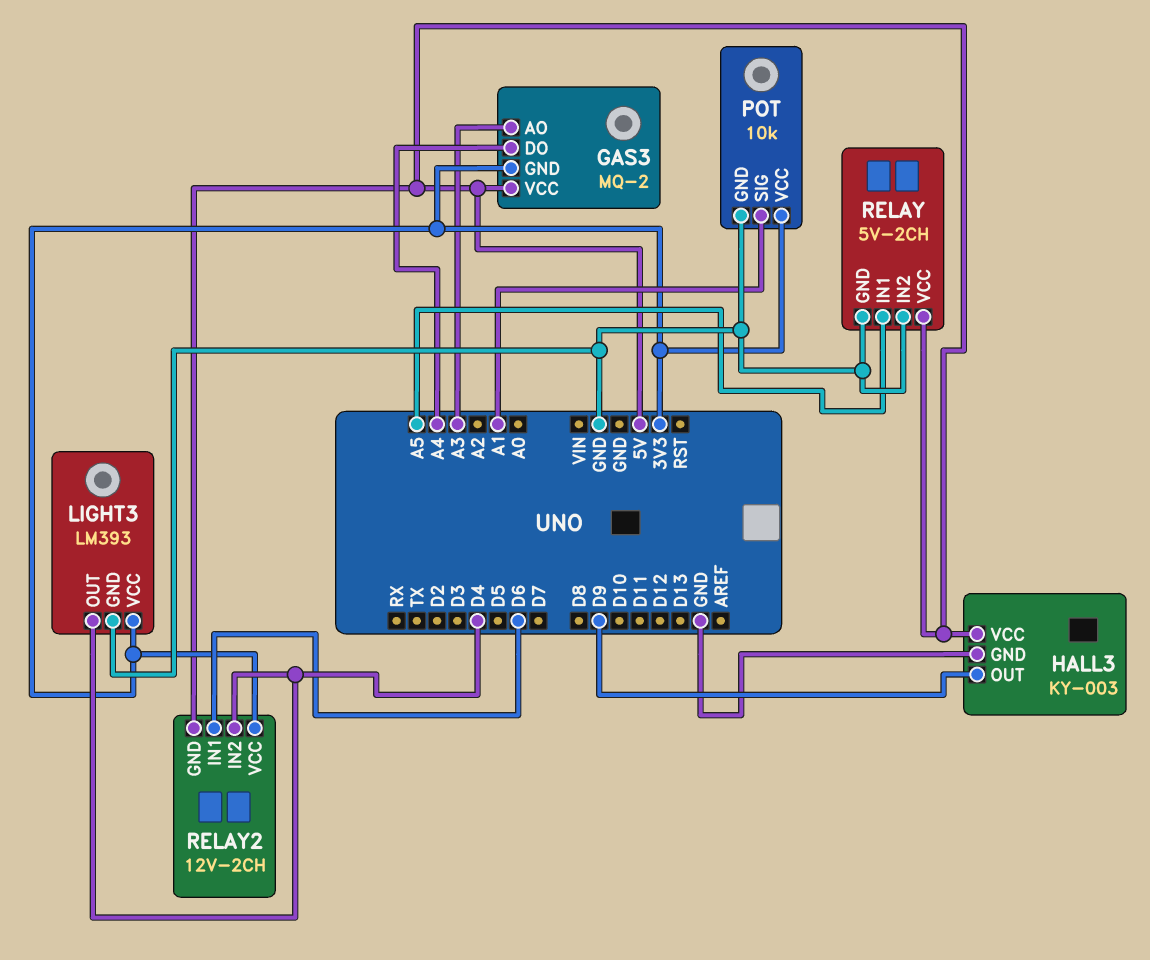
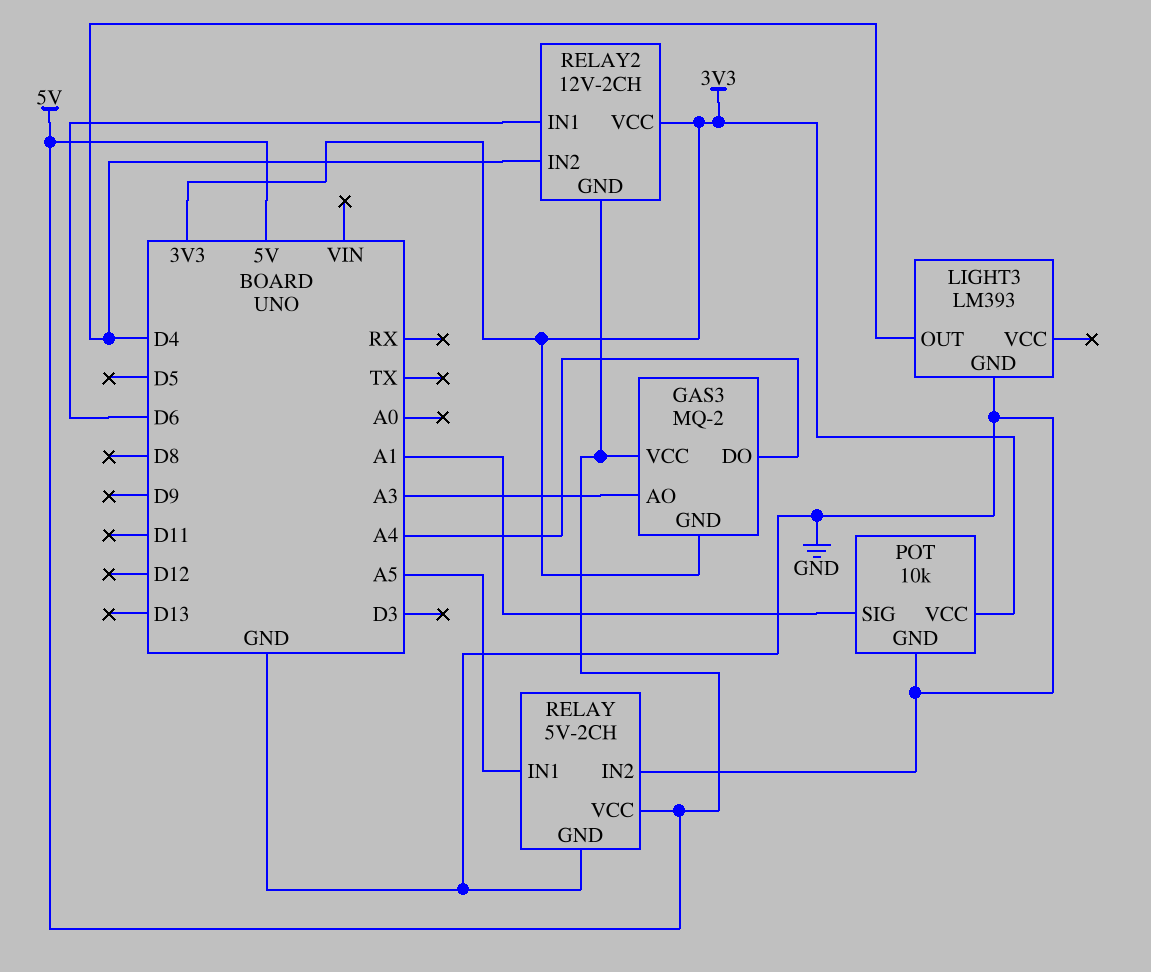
HALL3: KY-003 -> none
HALL3 pin GND: GND -> none
HALL3 pin OUT: D9 -> none
HALL3 pin VCC: 5V -> none
LIGHT3 pin VCC: 3V3 -> none

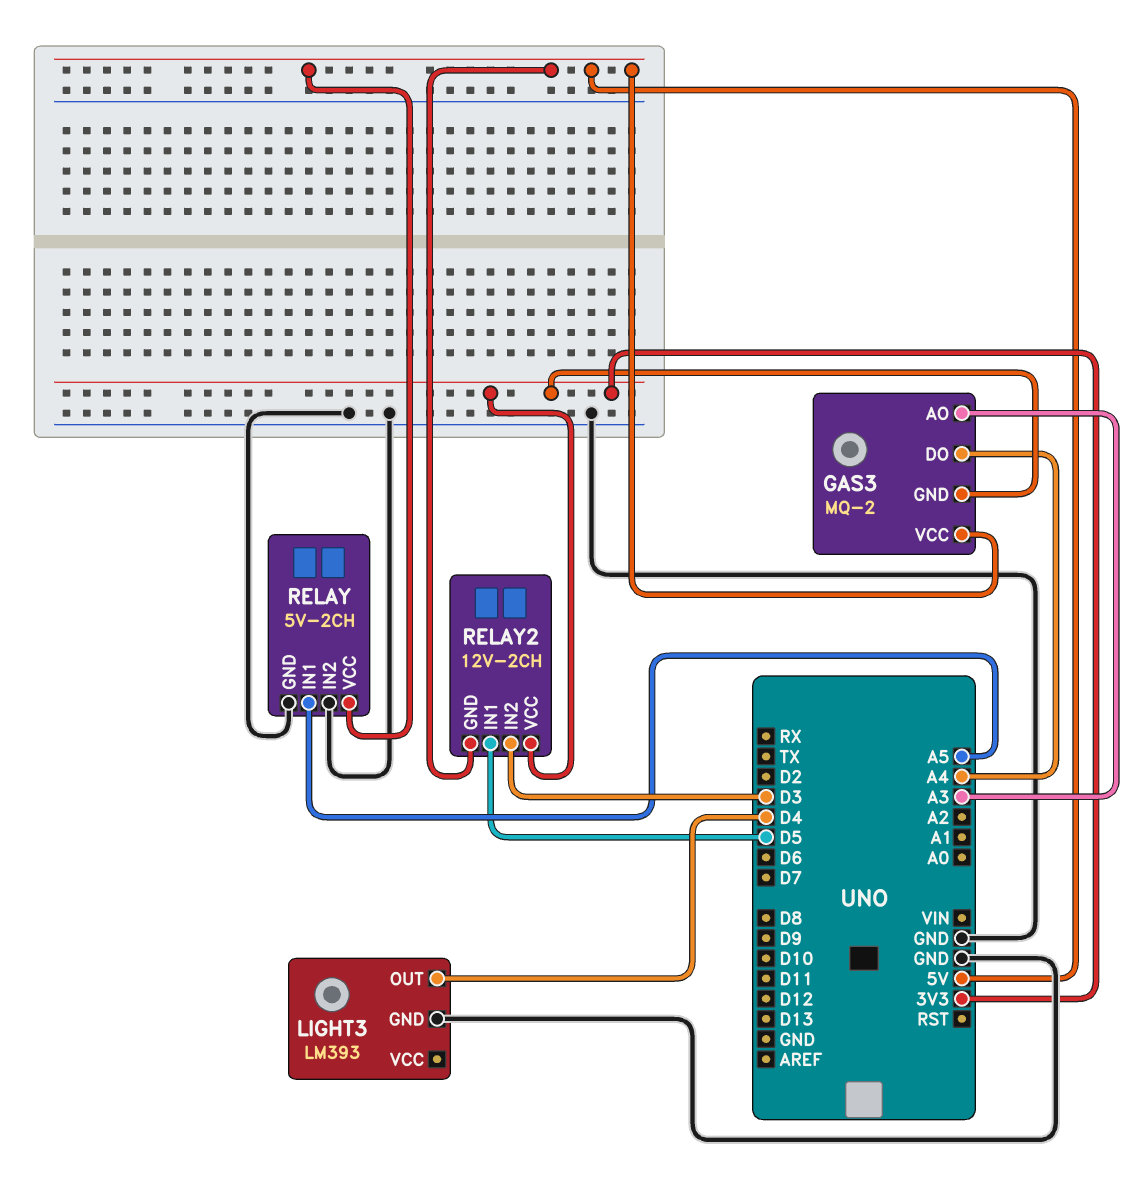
POT: 10k -> none
POT pin GND: GND -> none
POT pin SIG: A1 -> none
POT pin VCC: 3V3 -> none
RELAY2 pin IN1: D6 -> D5
RELAY2 pin IN2: D4 -> D3

